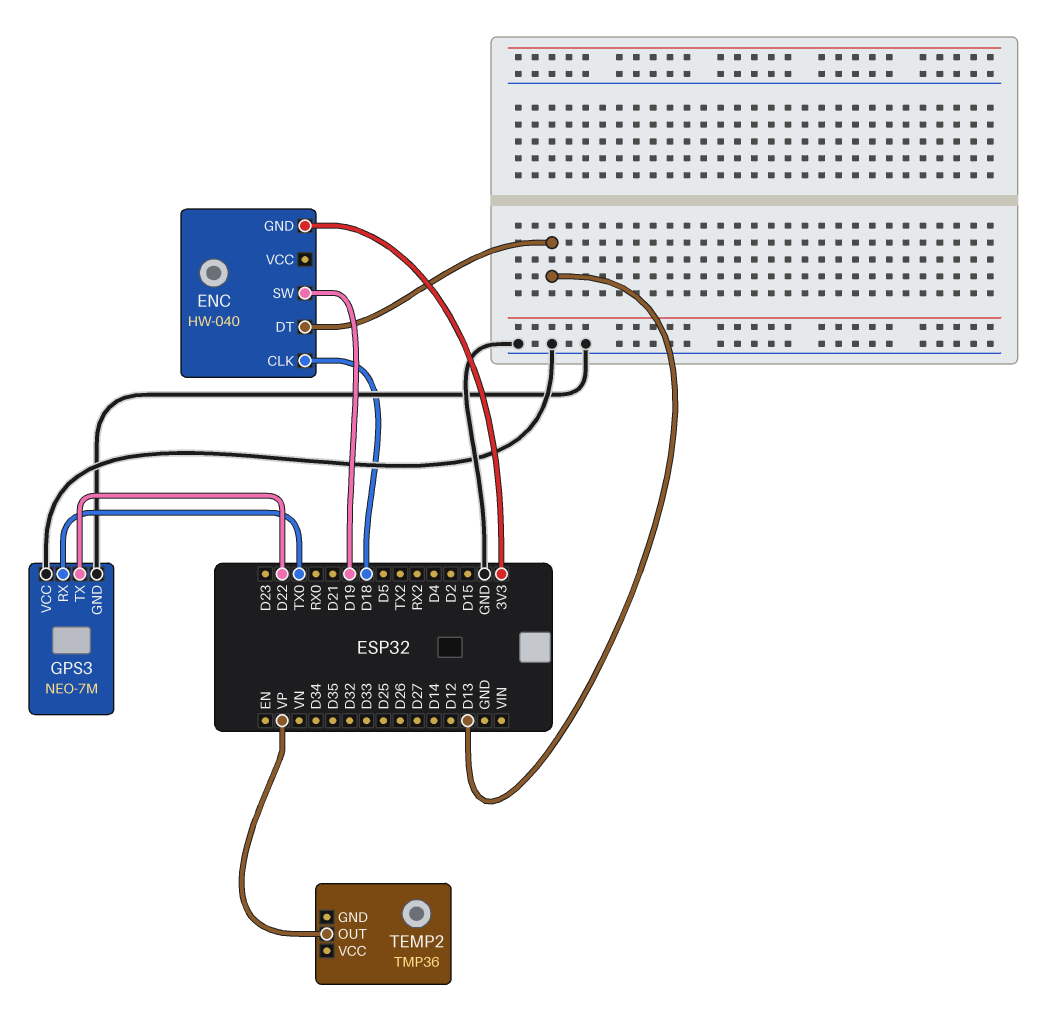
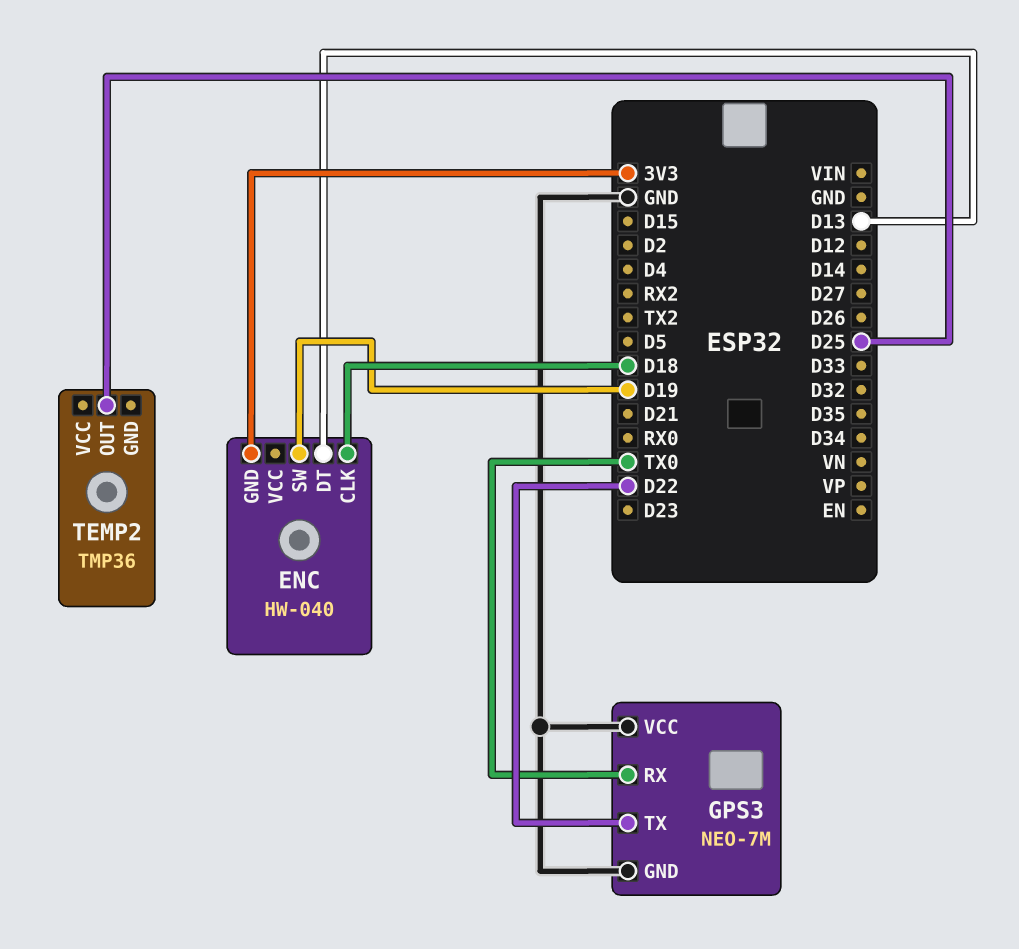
TEMP2 pin OUT: VP -> D25

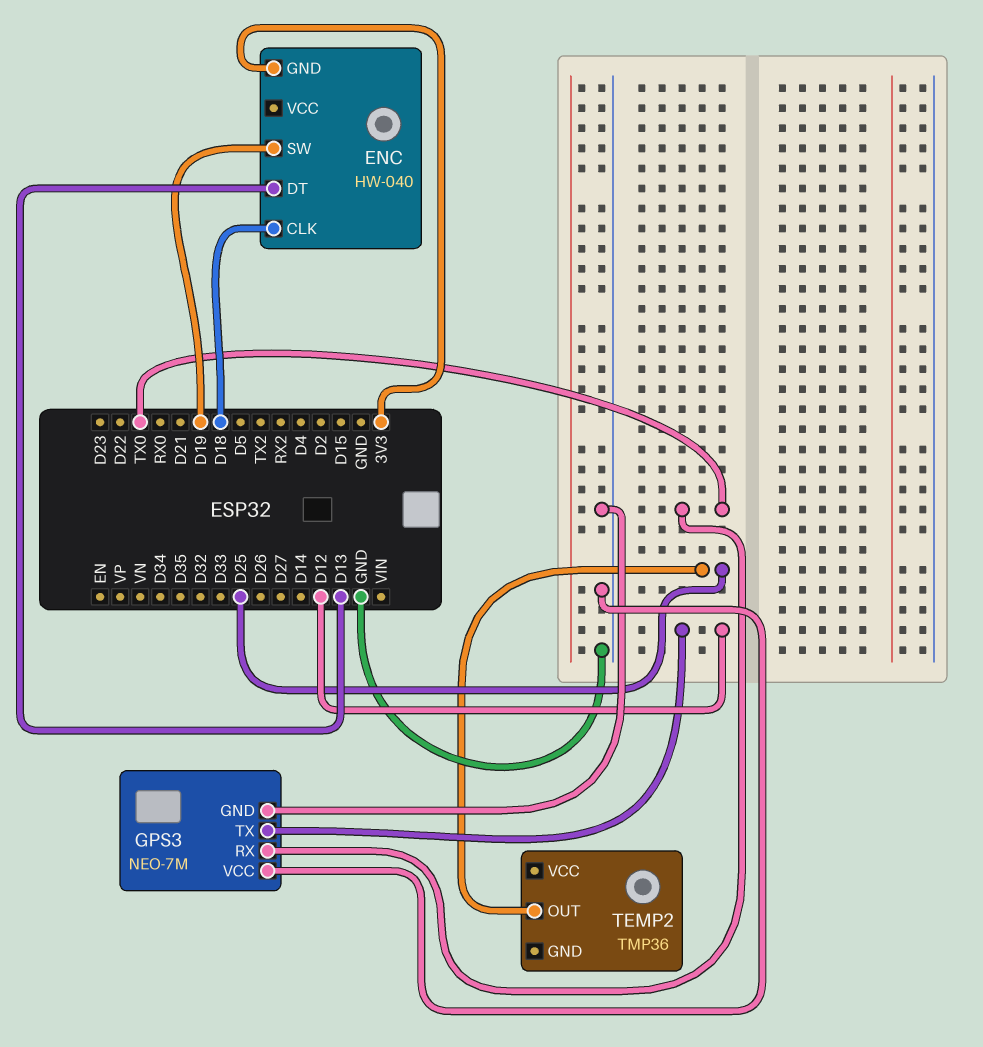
GPS3 pin TX: D22 -> D12

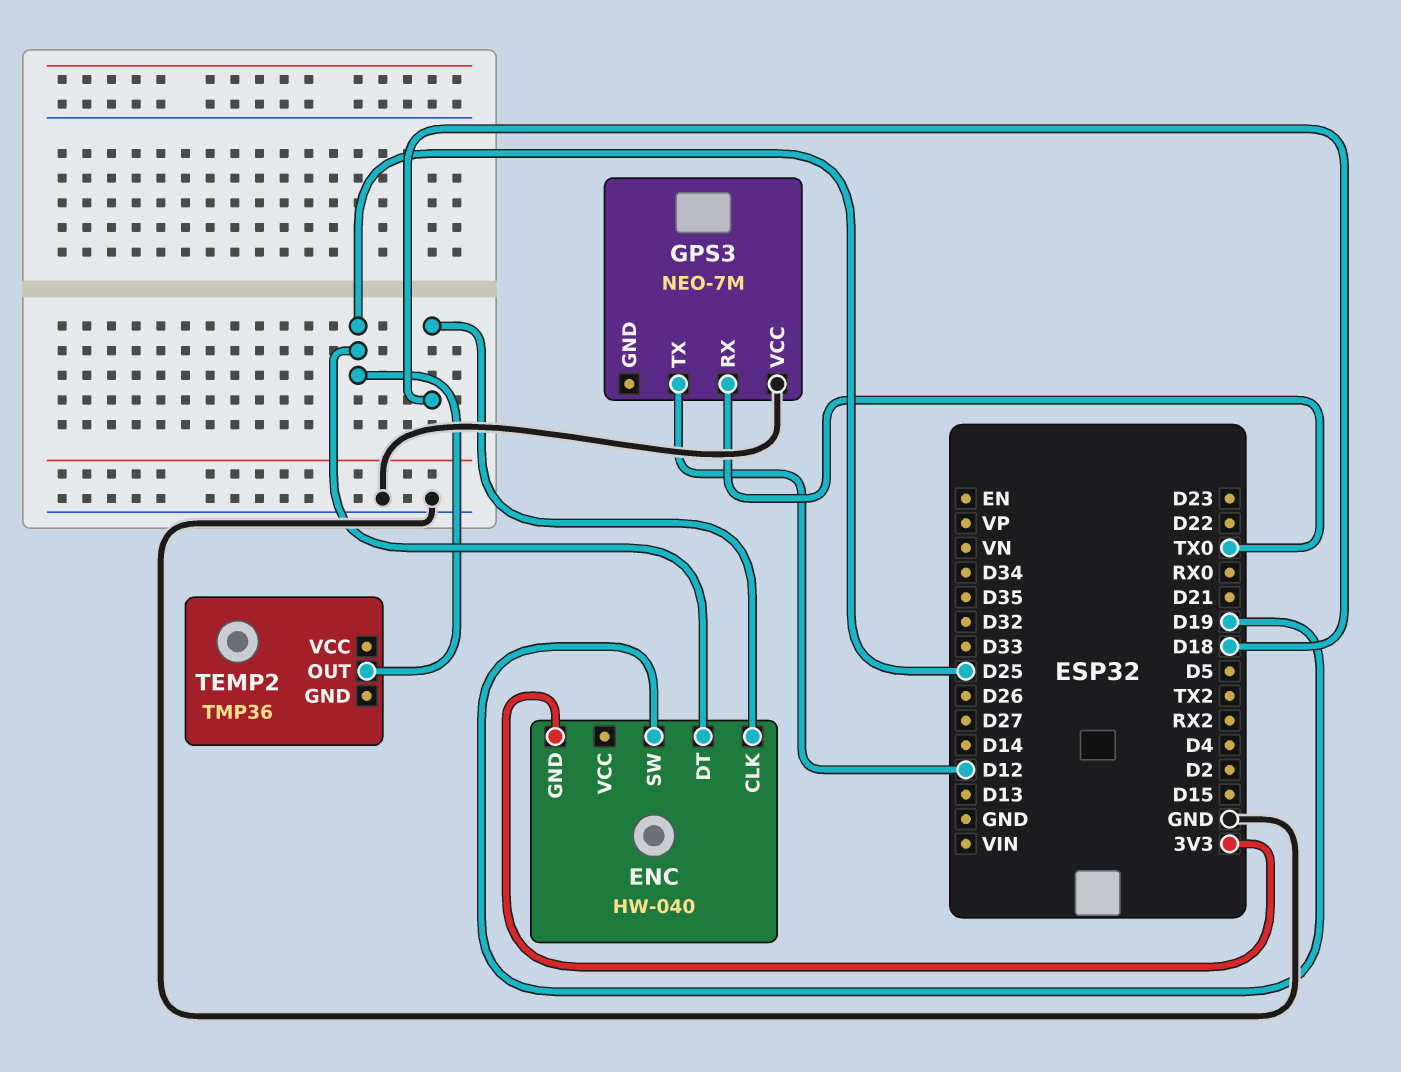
ENC pin DT: D13 -> D25
GPS3 pin GND: GND -> none

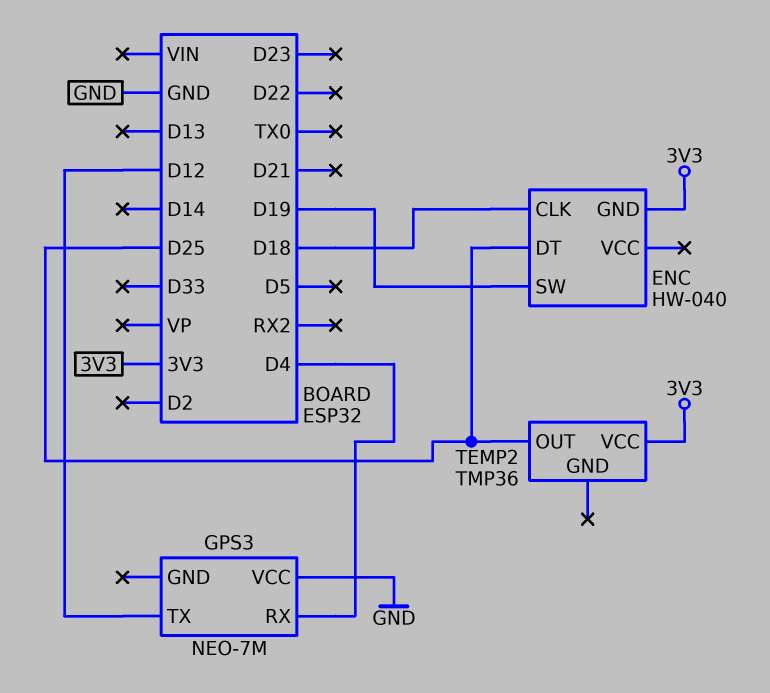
GPS3 pin RX: TX0 -> D4
TEMP2 pin VCC: none -> 3V3

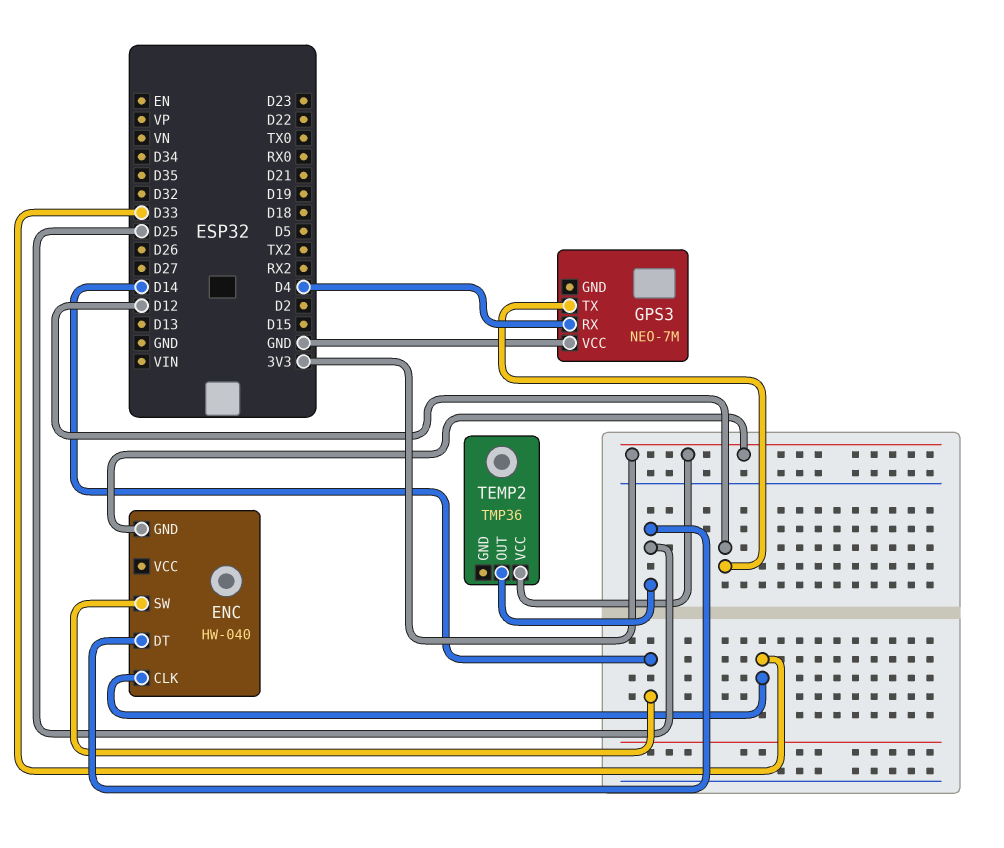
ENC pin CLK: D18 -> D33
ENC pin SW: D19 -> D14

